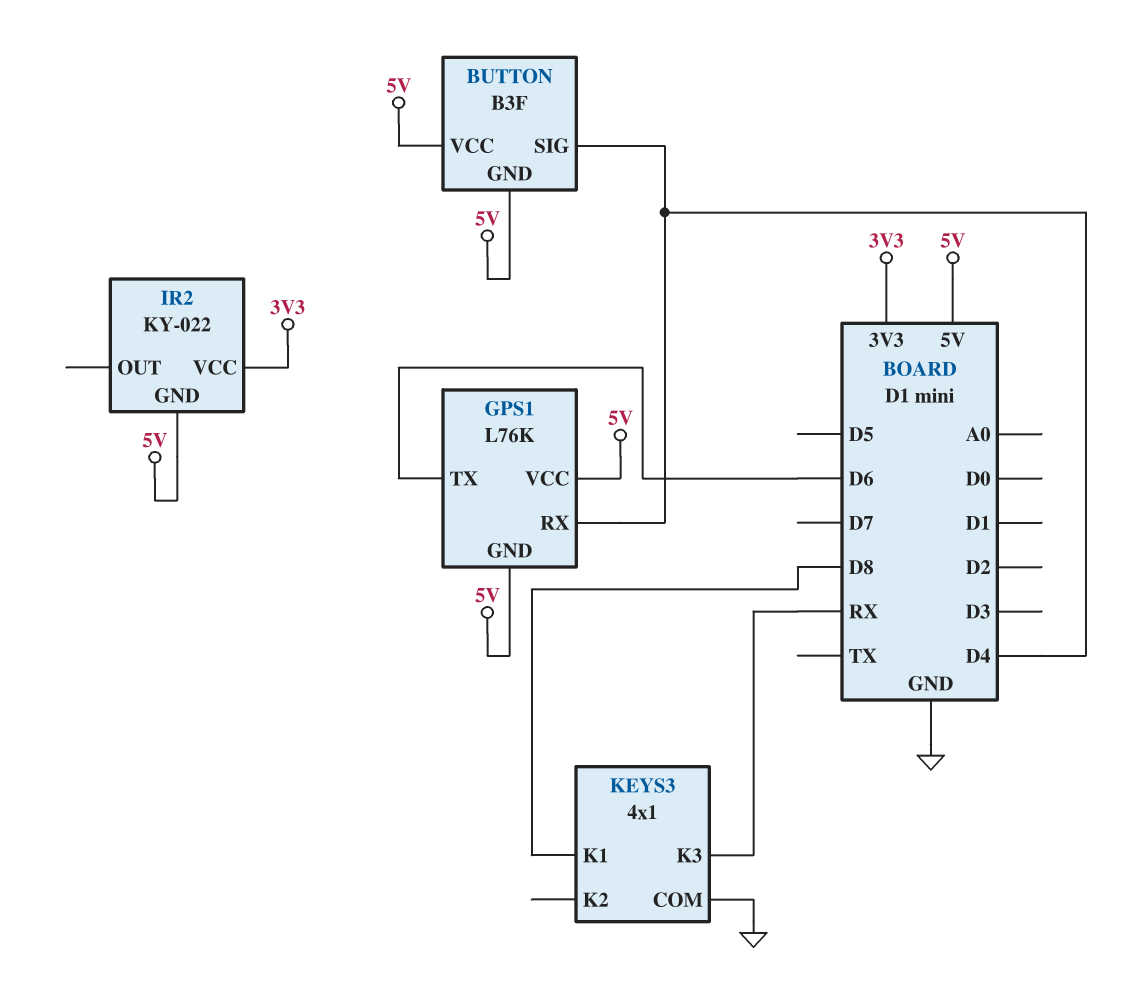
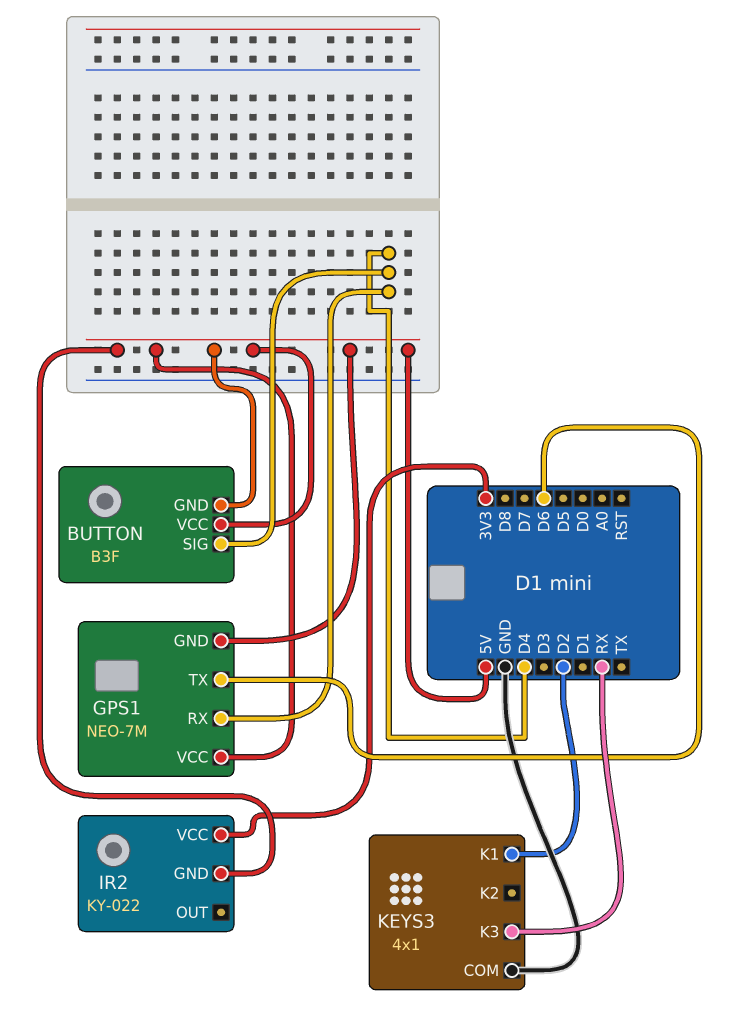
GPS1: L76K -> NEO-7M
KEYS3 pin K1: D8 -> D2

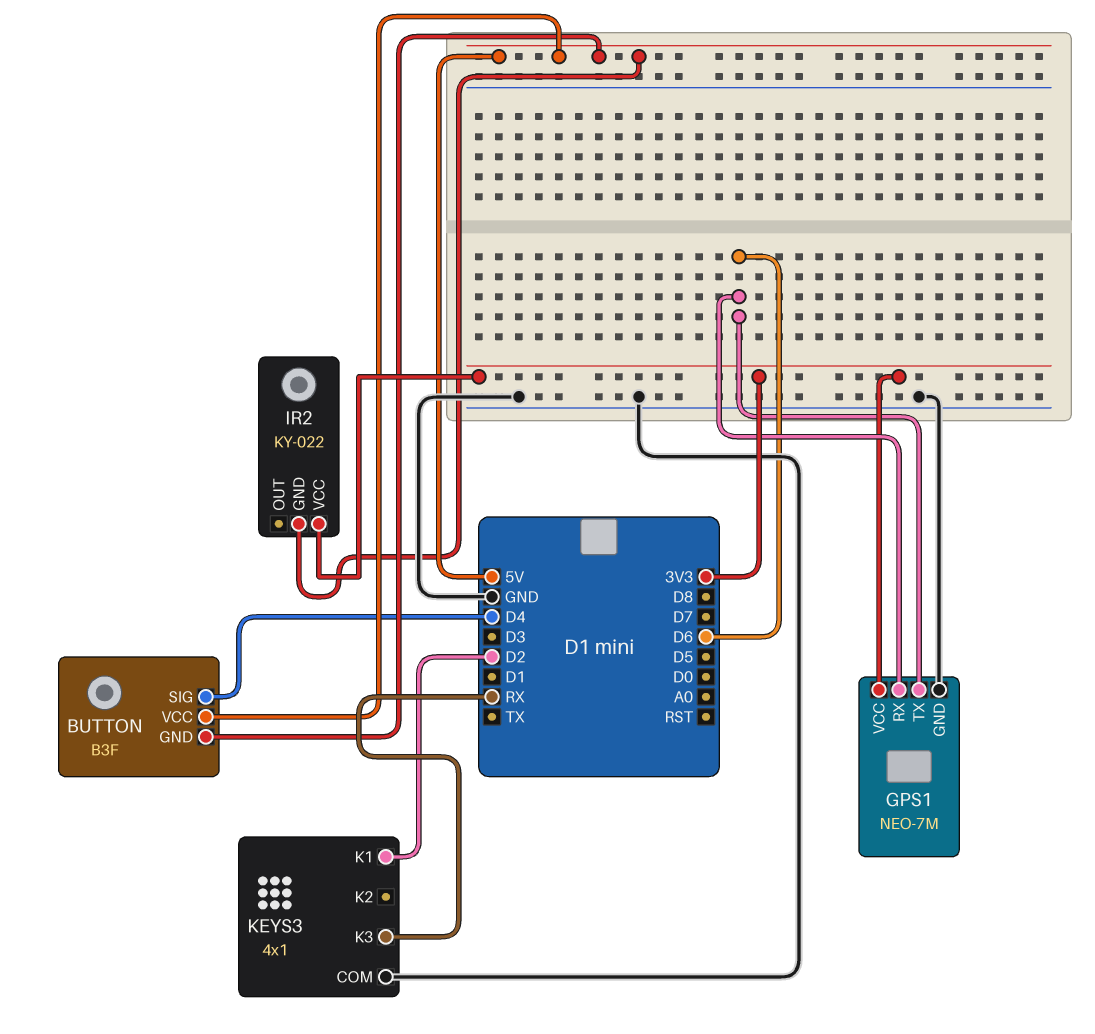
GPS1 pin GND: 5V -> GND
GPS1 pin RX: D4 -> D6
GPS1 pin VCC: 5V -> 3V3

